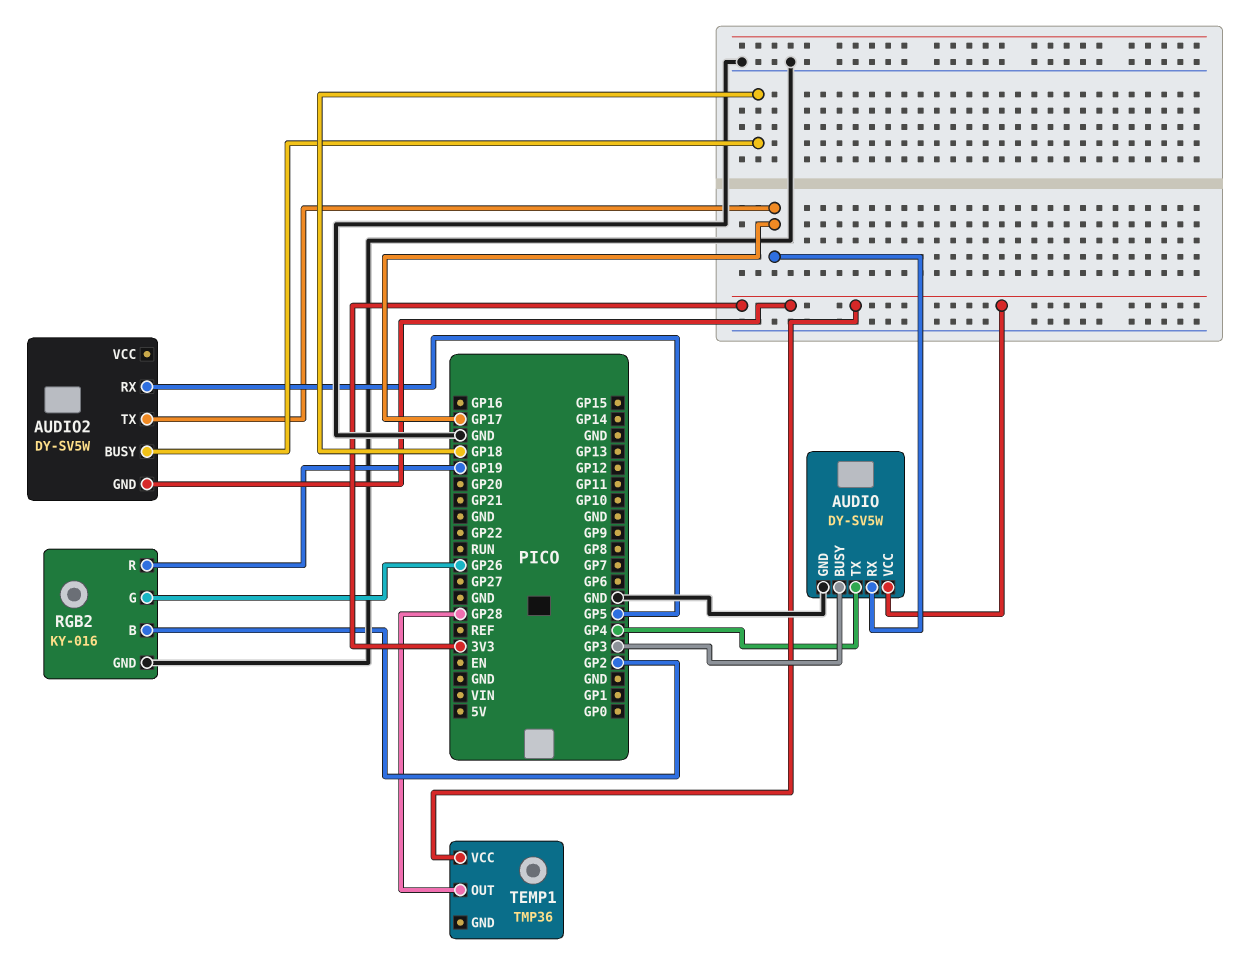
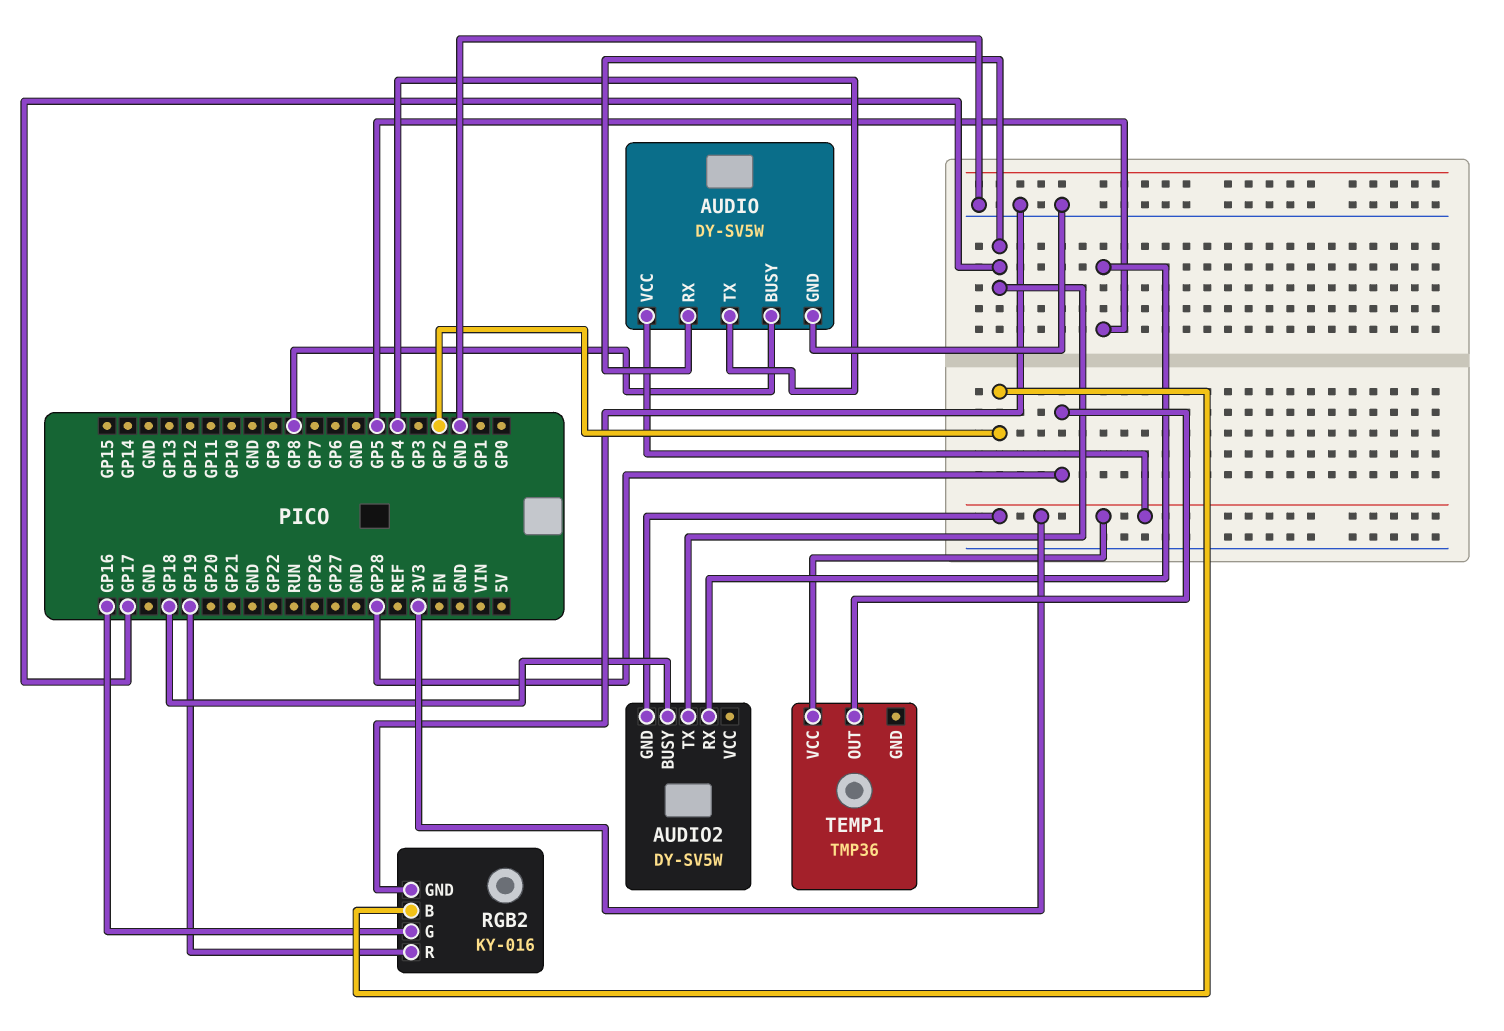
AUDIO pin BUSY: GP3 -> GP8
RGB2 pin G: GP26 -> GP16

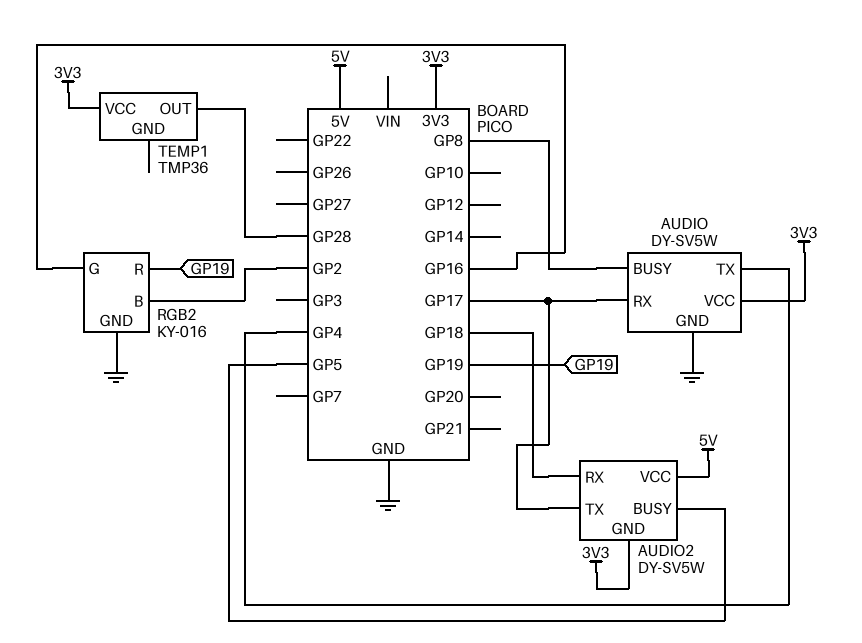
AUDIO2 pin BUSY: GP18 -> GP5
AUDIO2 pin RX: GP5 -> GP18
AUDIO2 pin VCC: none -> 5V

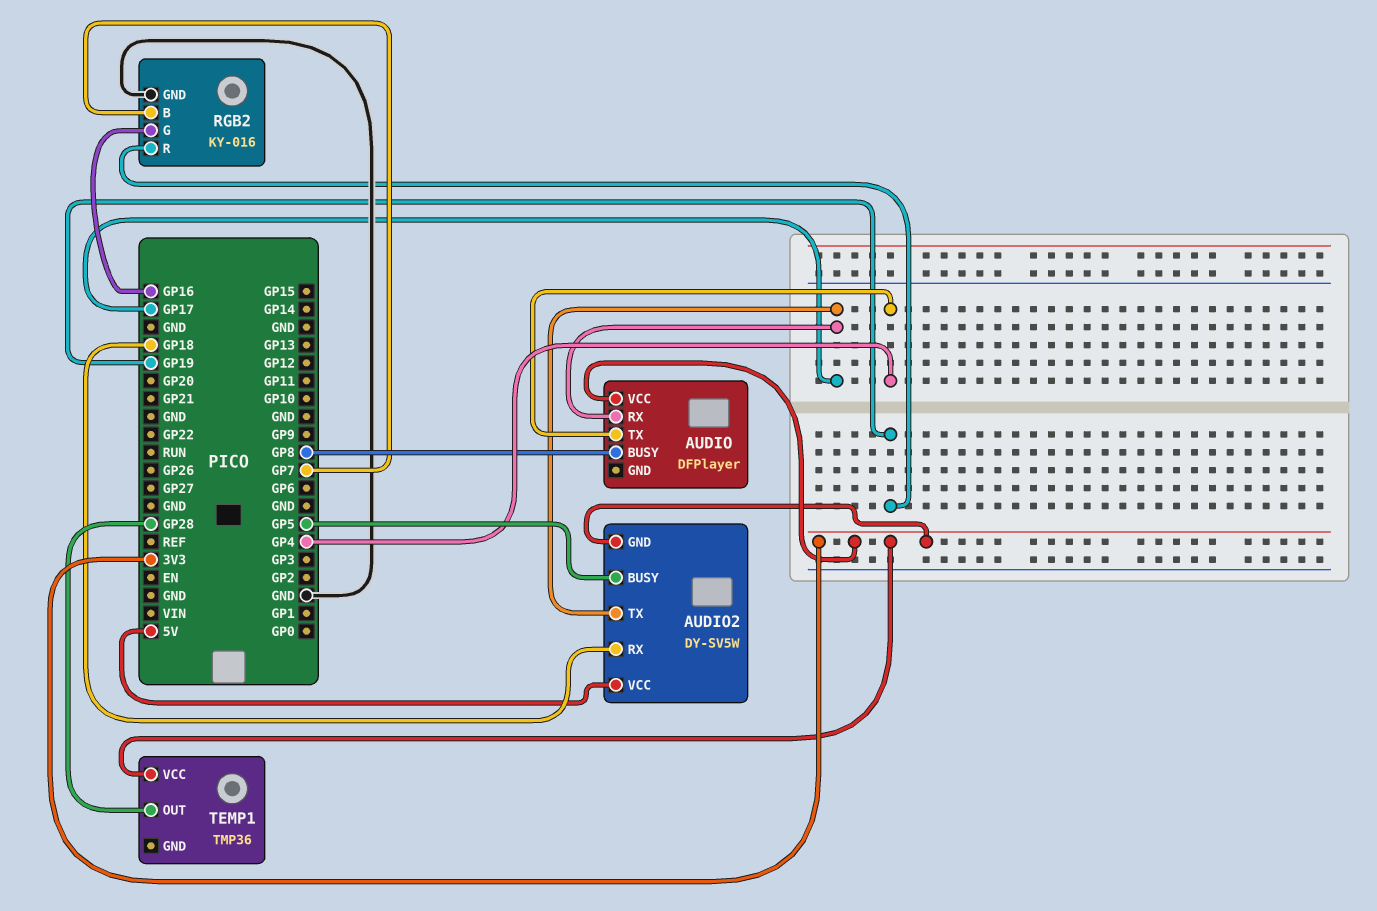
AUDIO: DY-SV5W -> DFPlayer
AUDIO pin GND: GND -> none
RGB2 pin B: GP2 -> GP7

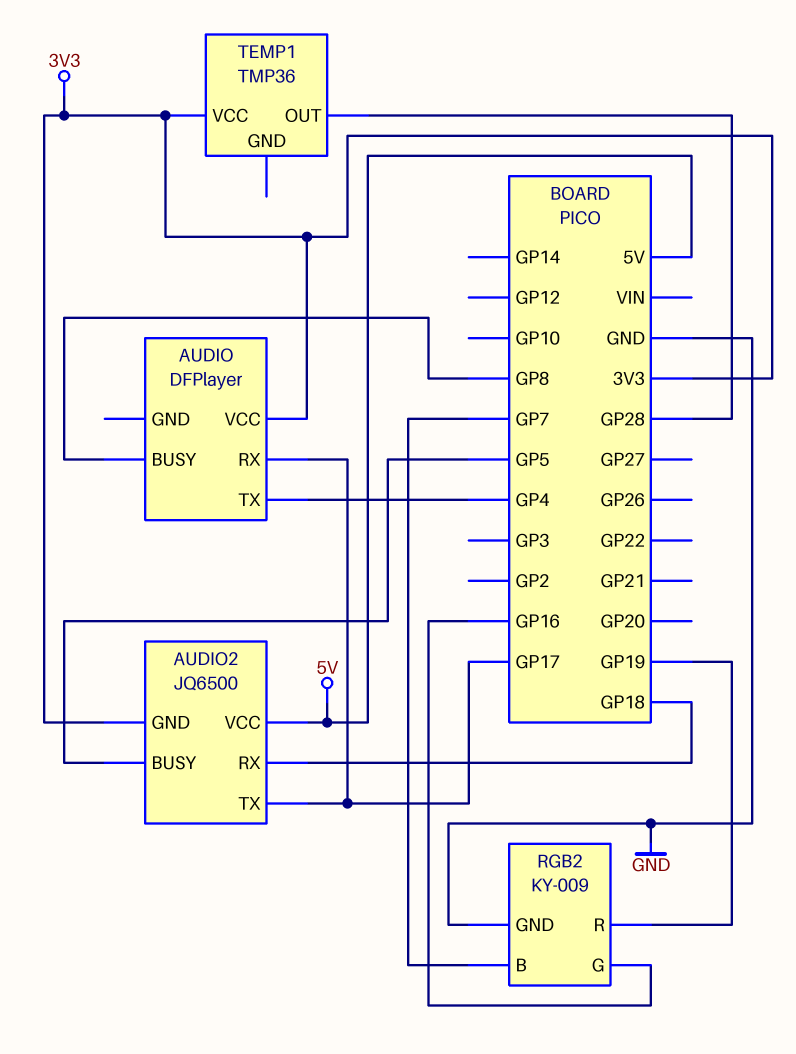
AUDIO2: DY-SV5W -> JQ6500
RGB2: KY-016 -> KY-009

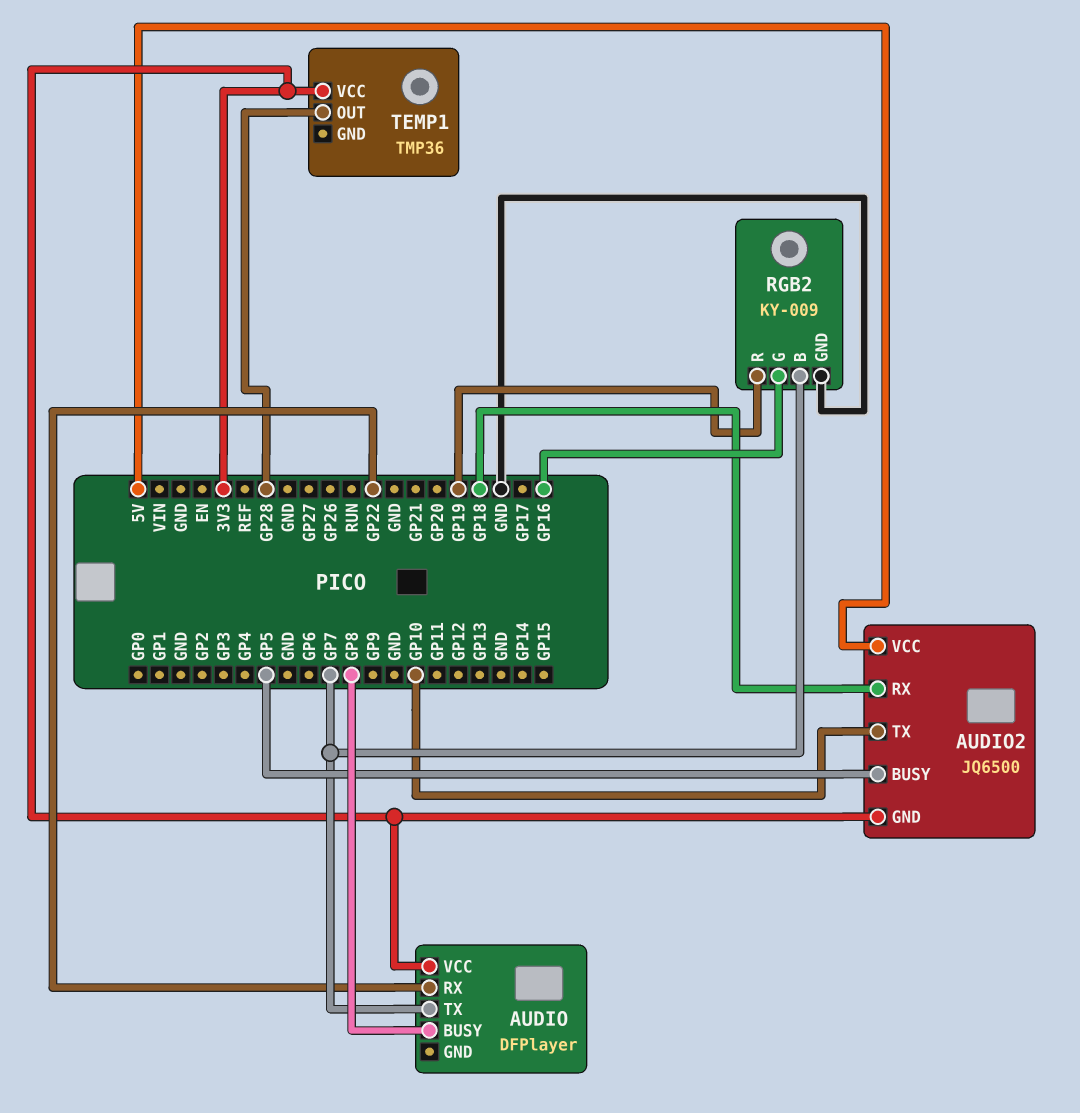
AUDIO pin RX: GP17 -> GP22
AUDIO pin TX: GP4 -> GP7
AUDIO2 pin TX: GP17 -> GP10

